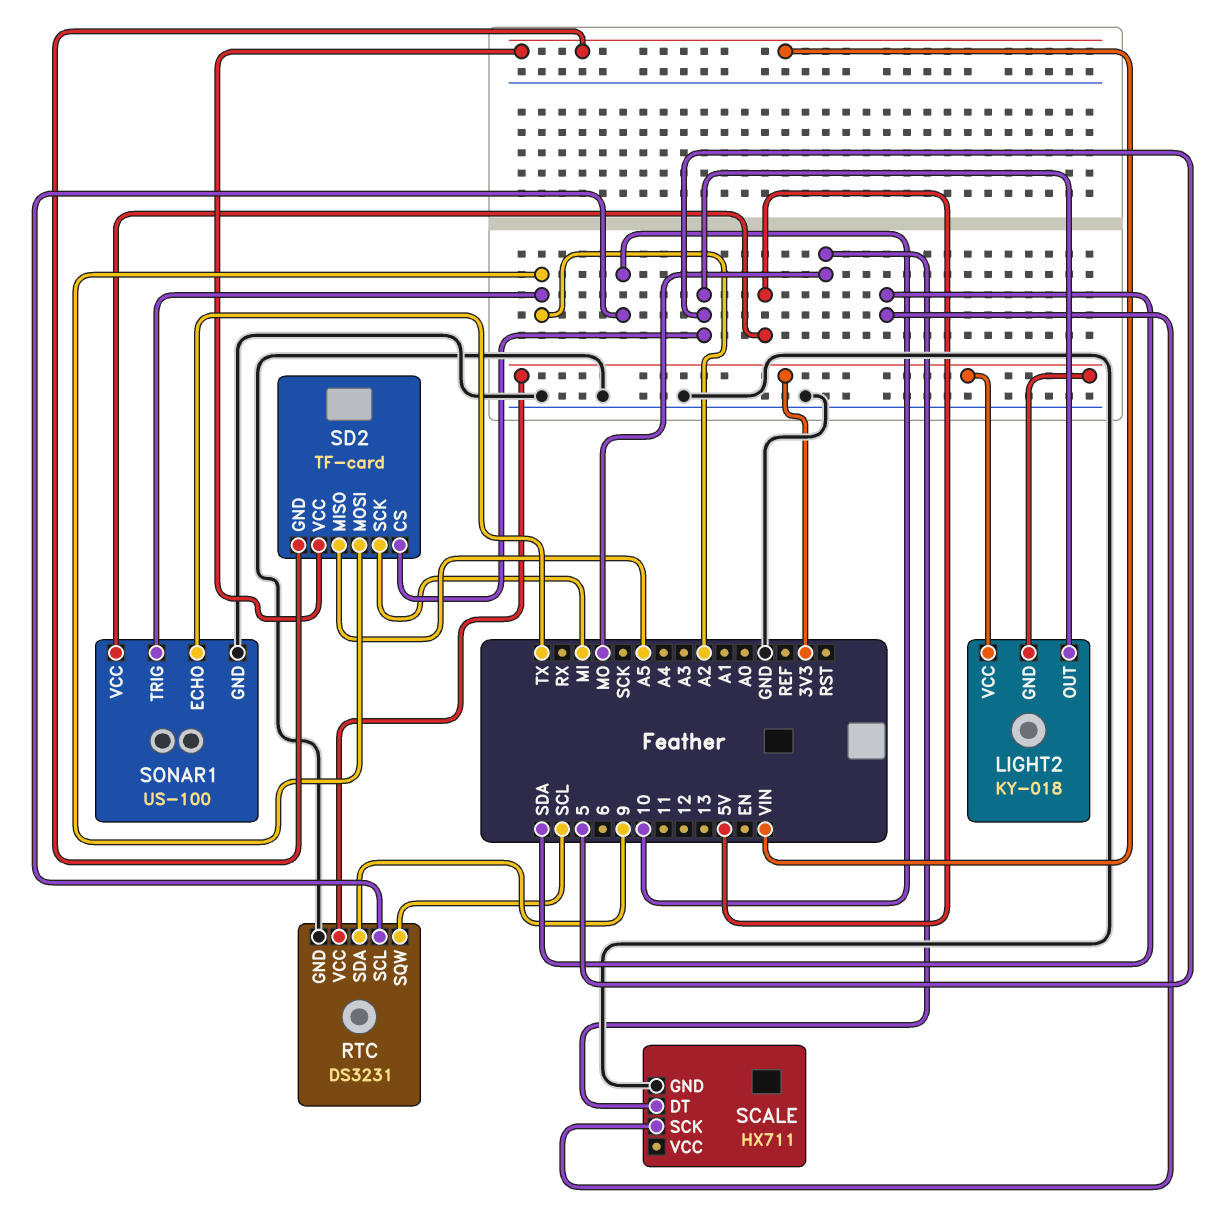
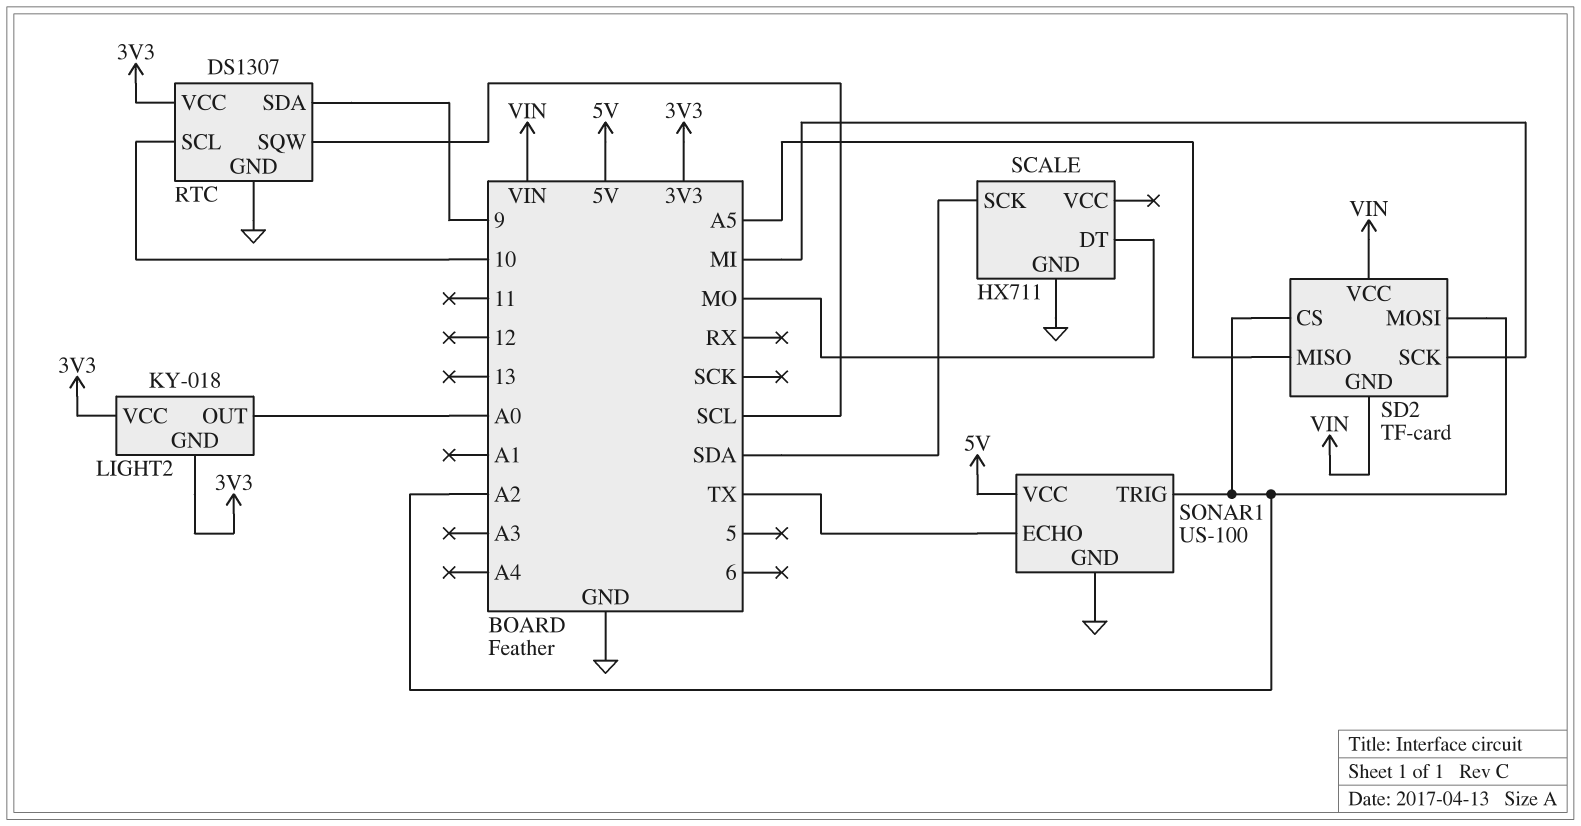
LIGHT2 pin OUT: 5 -> A0
RTC: DS3231 -> DS1307
SD2 pin CS: 5 -> A2

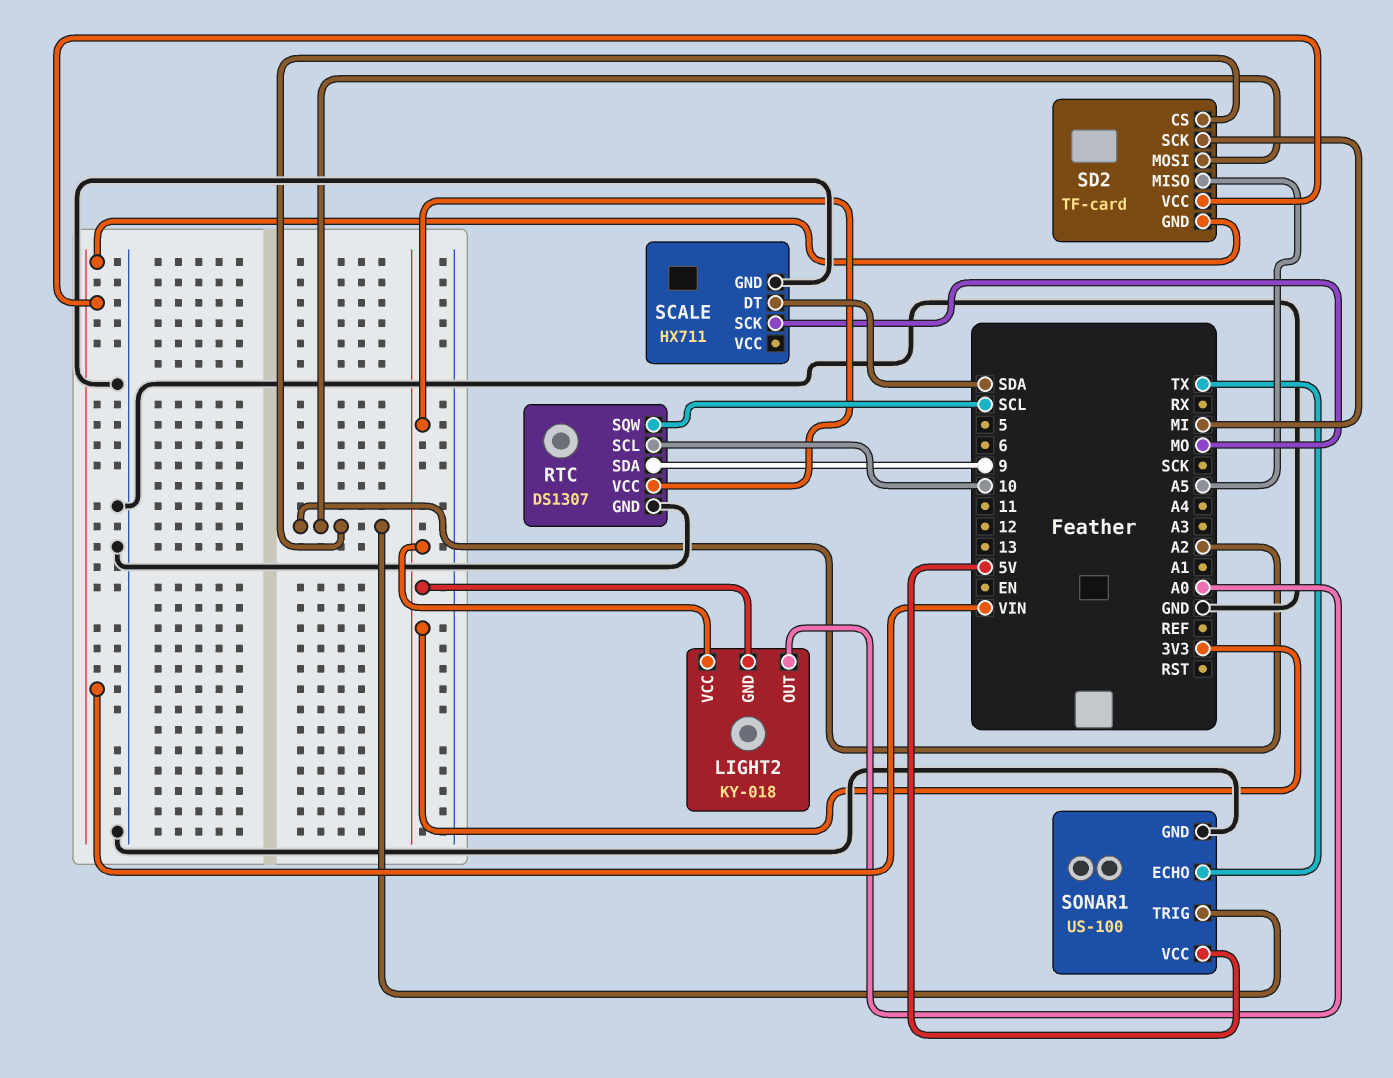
SCALE pin DT: MO -> SDA
SCALE pin SCK: SDA -> MO

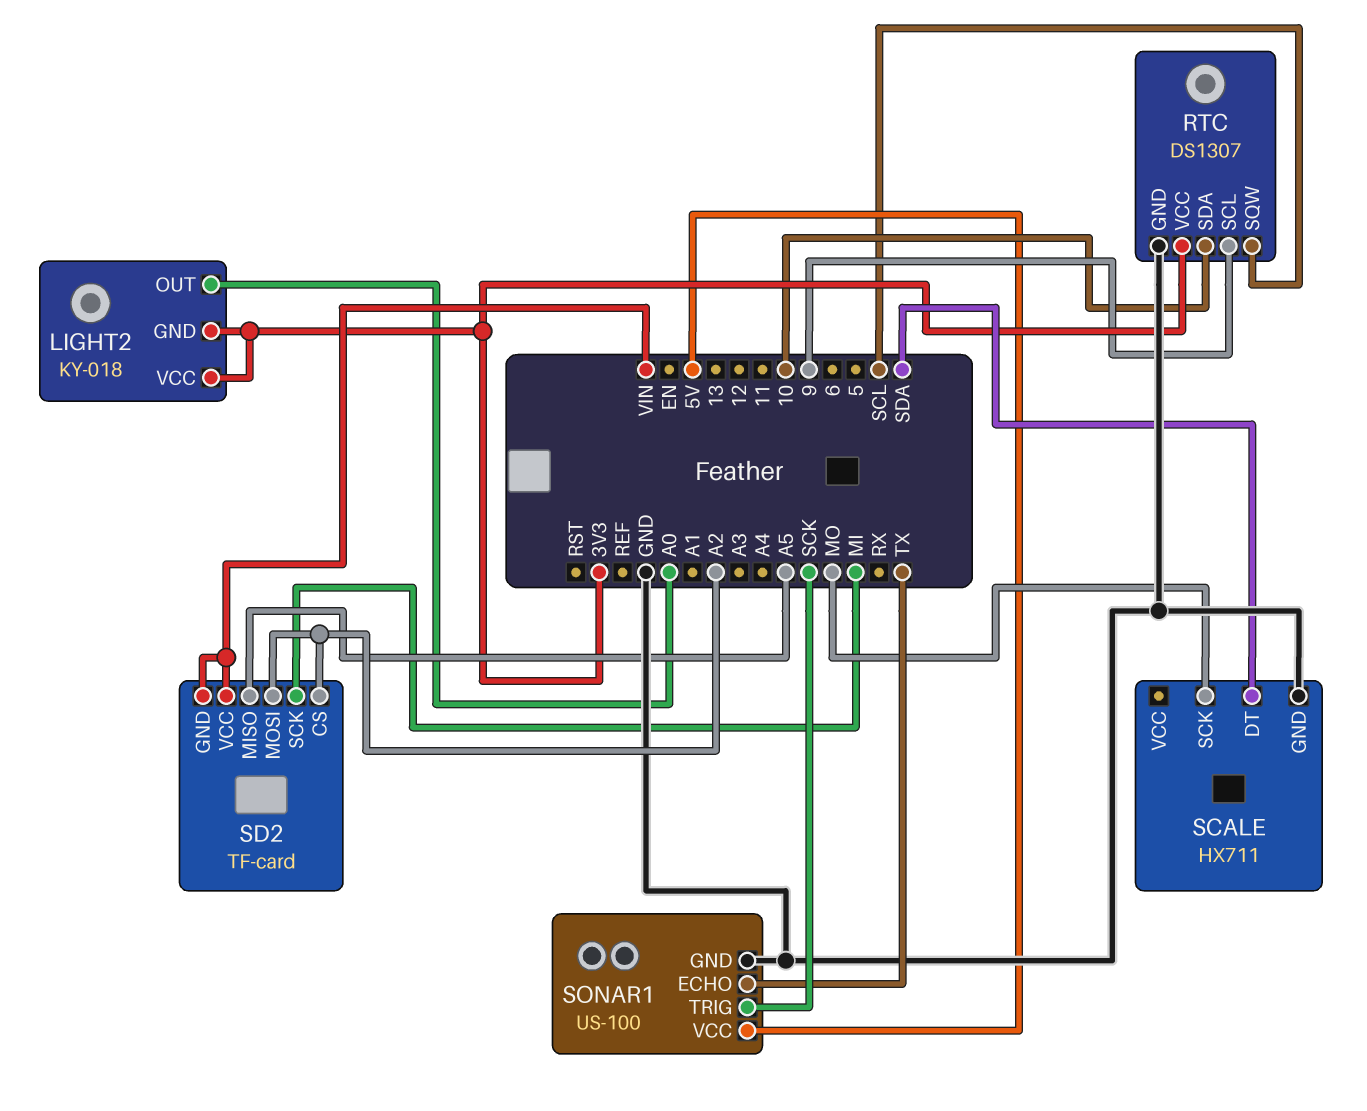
RTC pin SCL: 10 -> 9
RTC pin SDA: 9 -> 10
SONAR1 pin TRIG: A2 -> SCK

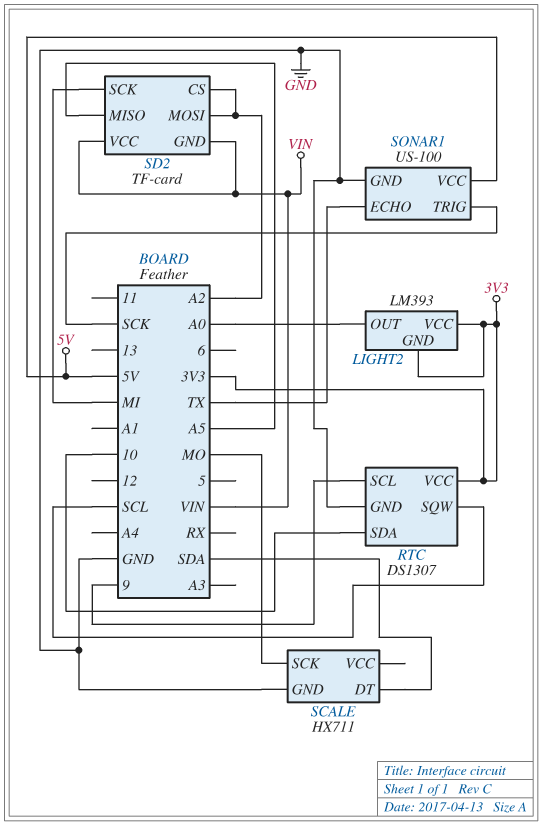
LIGHT2: KY-018 -> LM393

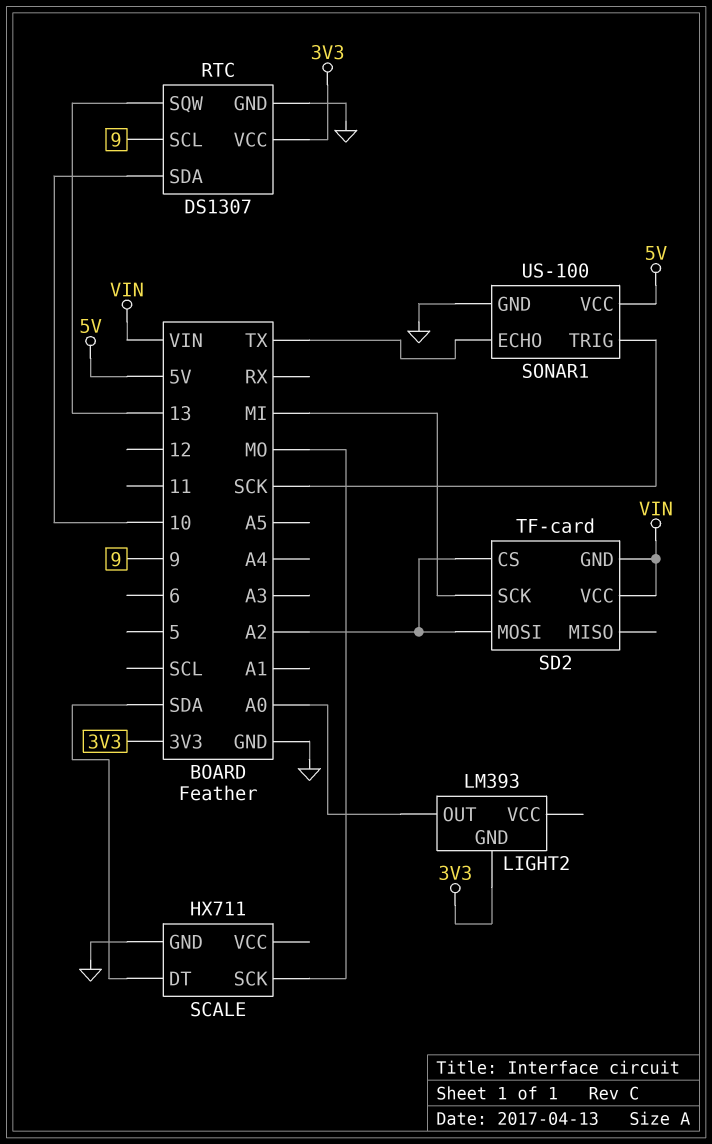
LIGHT2 pin VCC: 3V3 -> none
RTC pin SQW: SCL -> 13
SD2 pin MISO: A5 -> none

